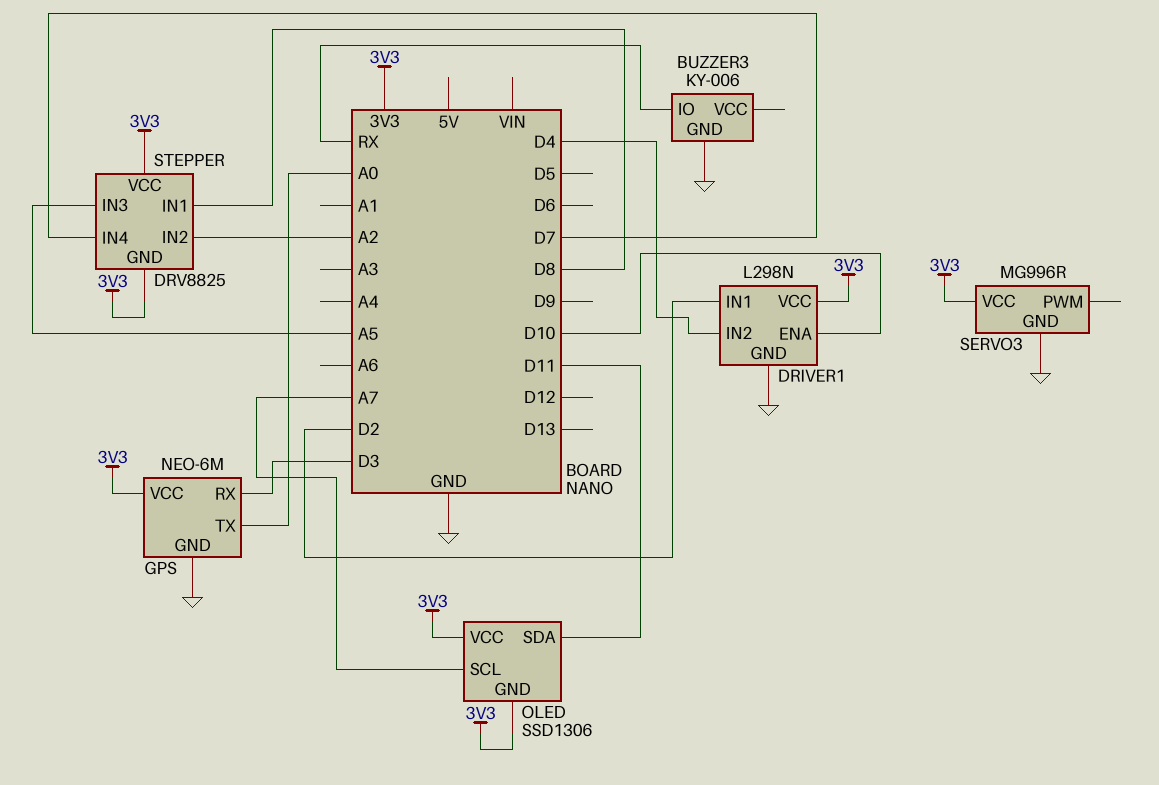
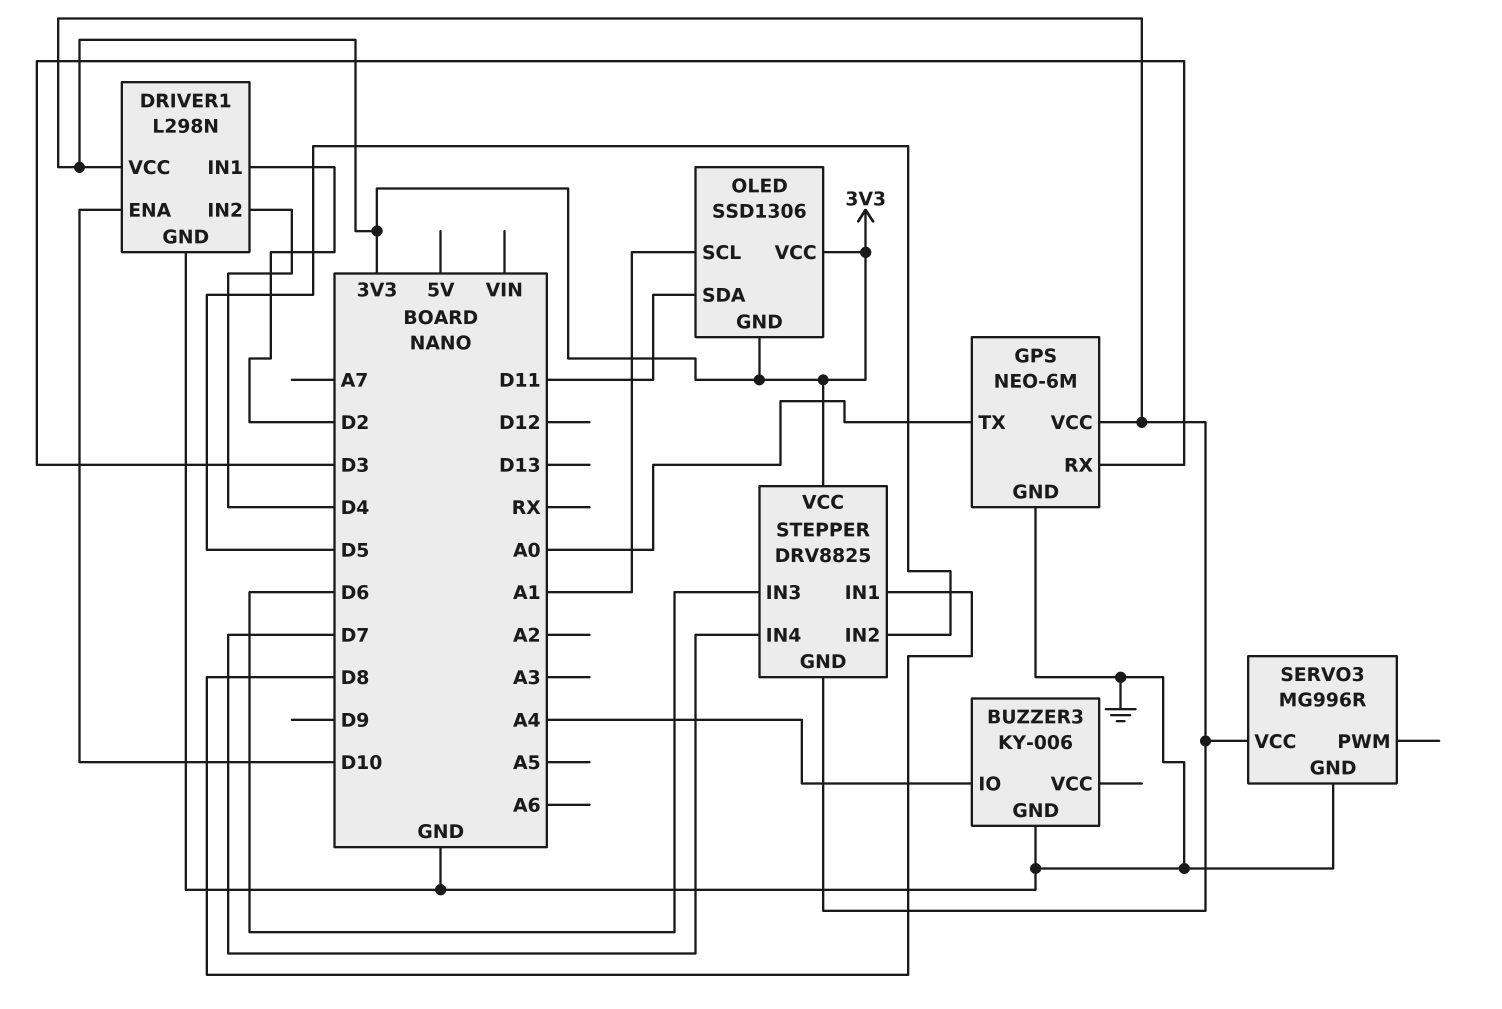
BUZZER3 pin IO: RX -> A4
OLED pin SCL: A7 -> A1
STEPPER pin IN2: A2 -> D5
STEPPER pin IN3: A5 -> D6

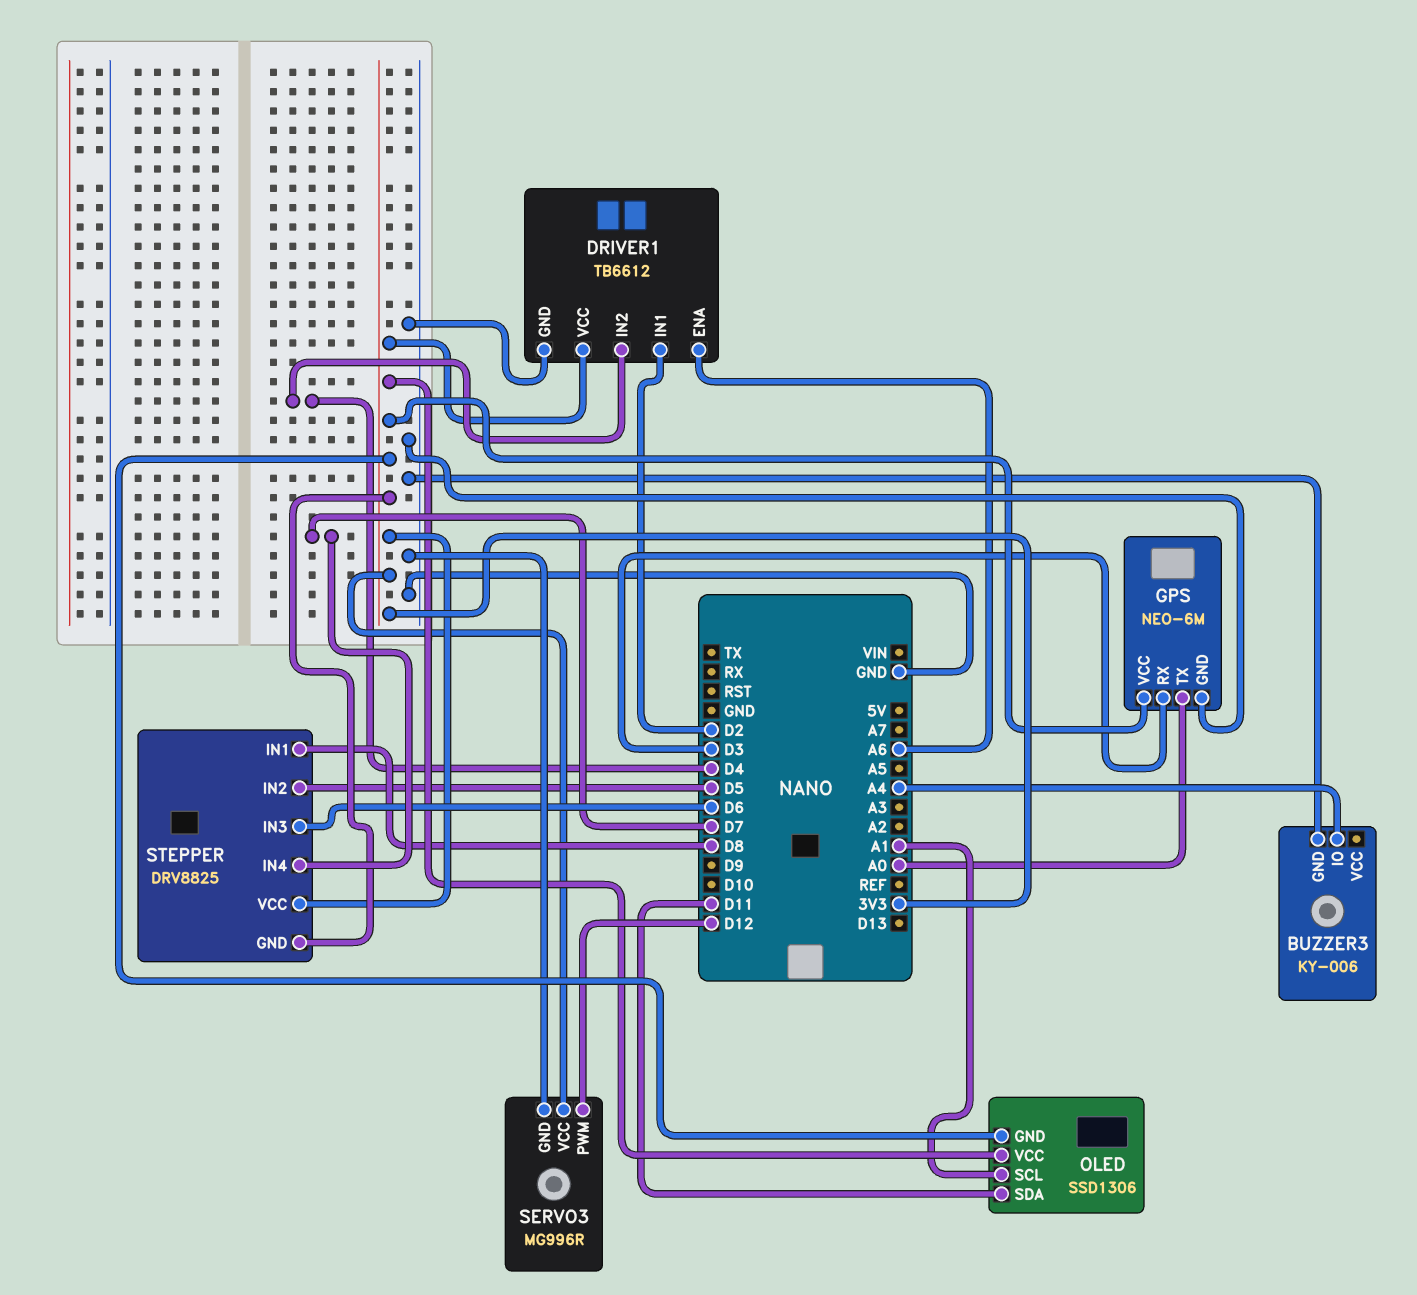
DRIVER1: L298N -> TB6612
DRIVER1 pin ENA: D10 -> A6
SERVO3 pin PWM: none -> D12

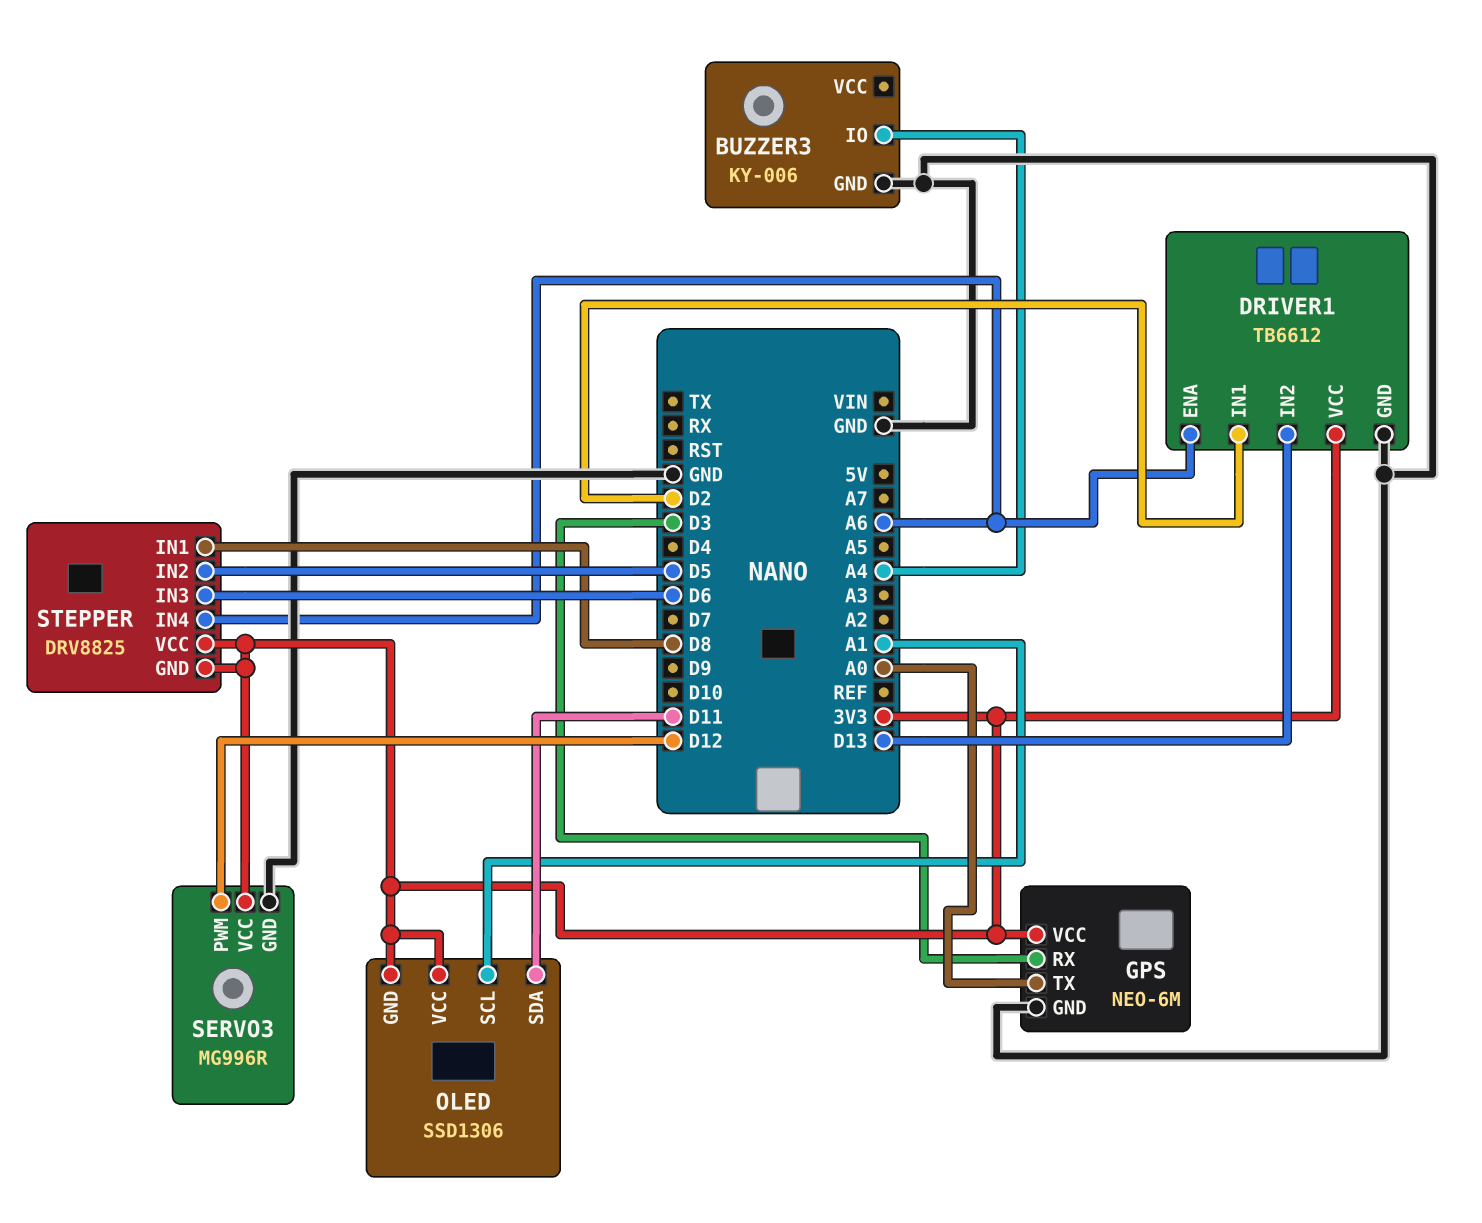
DRIVER1 pin IN2: D4 -> D13
STEPPER pin IN4: D7 -> A6

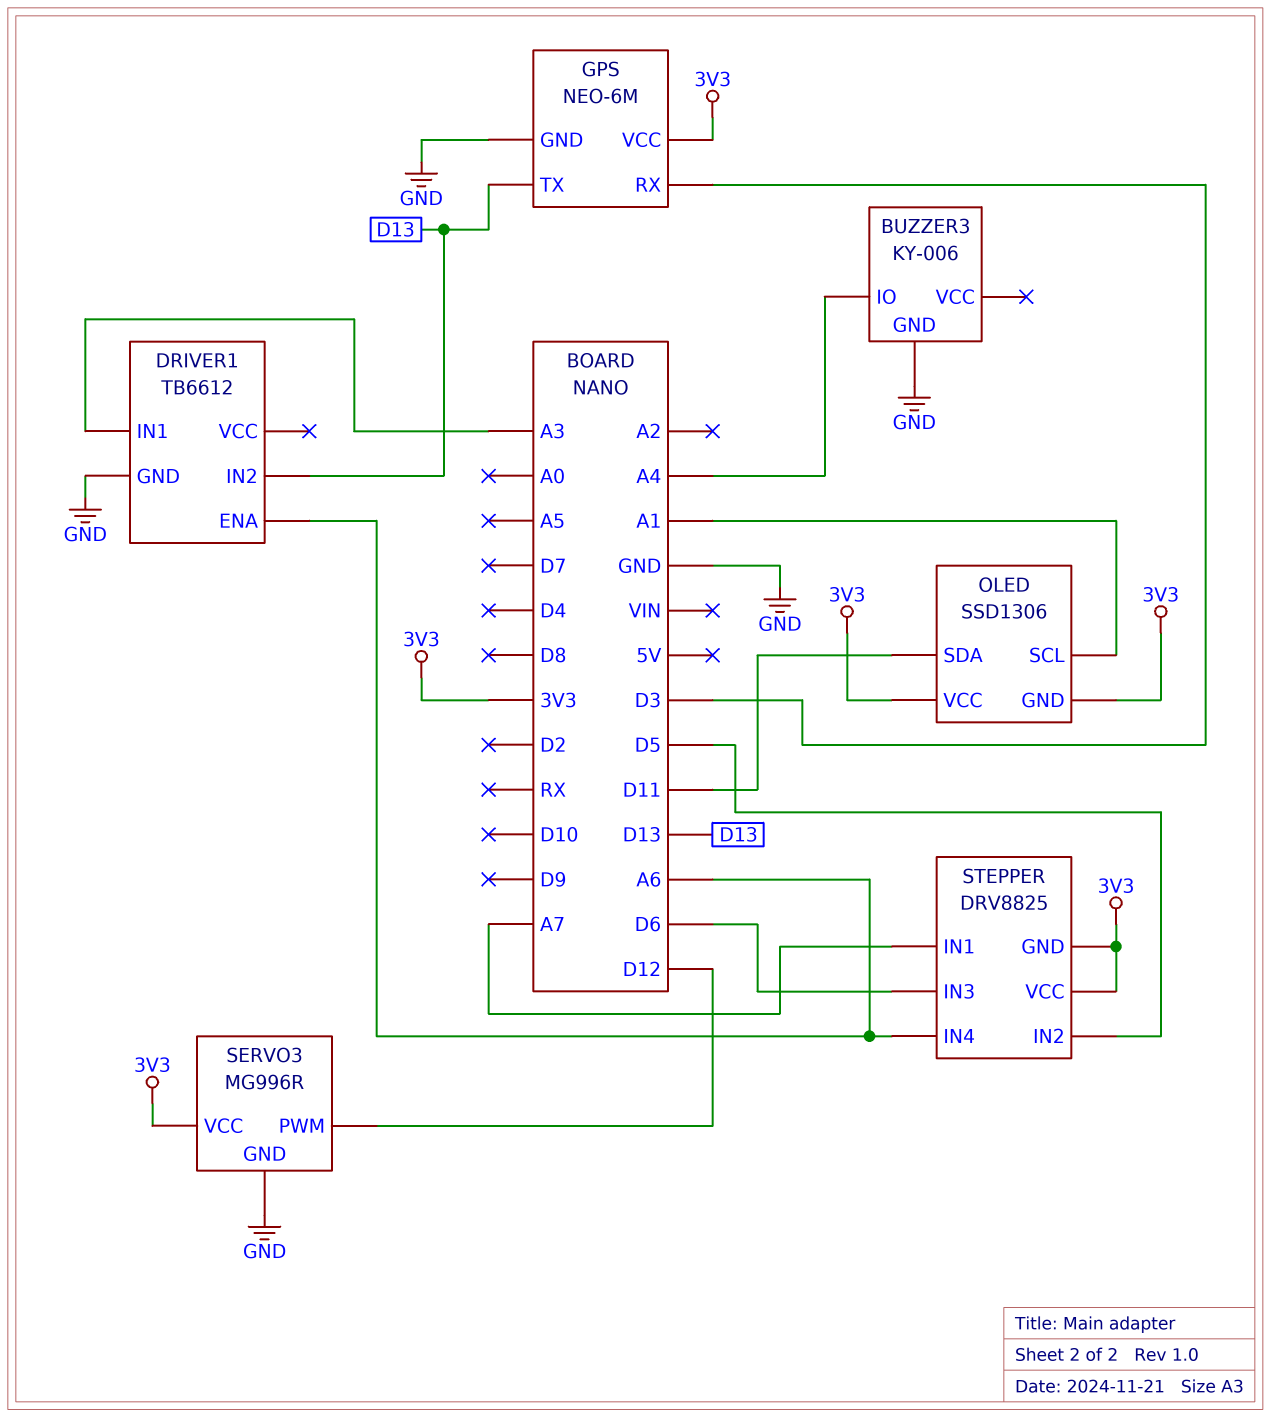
DRIVER1 pin IN1: D2 -> A3
DRIVER1 pin VCC: 3V3 -> none
GPS pin TX: A0 -> D13
STEPPER pin IN1: D8 -> A7

